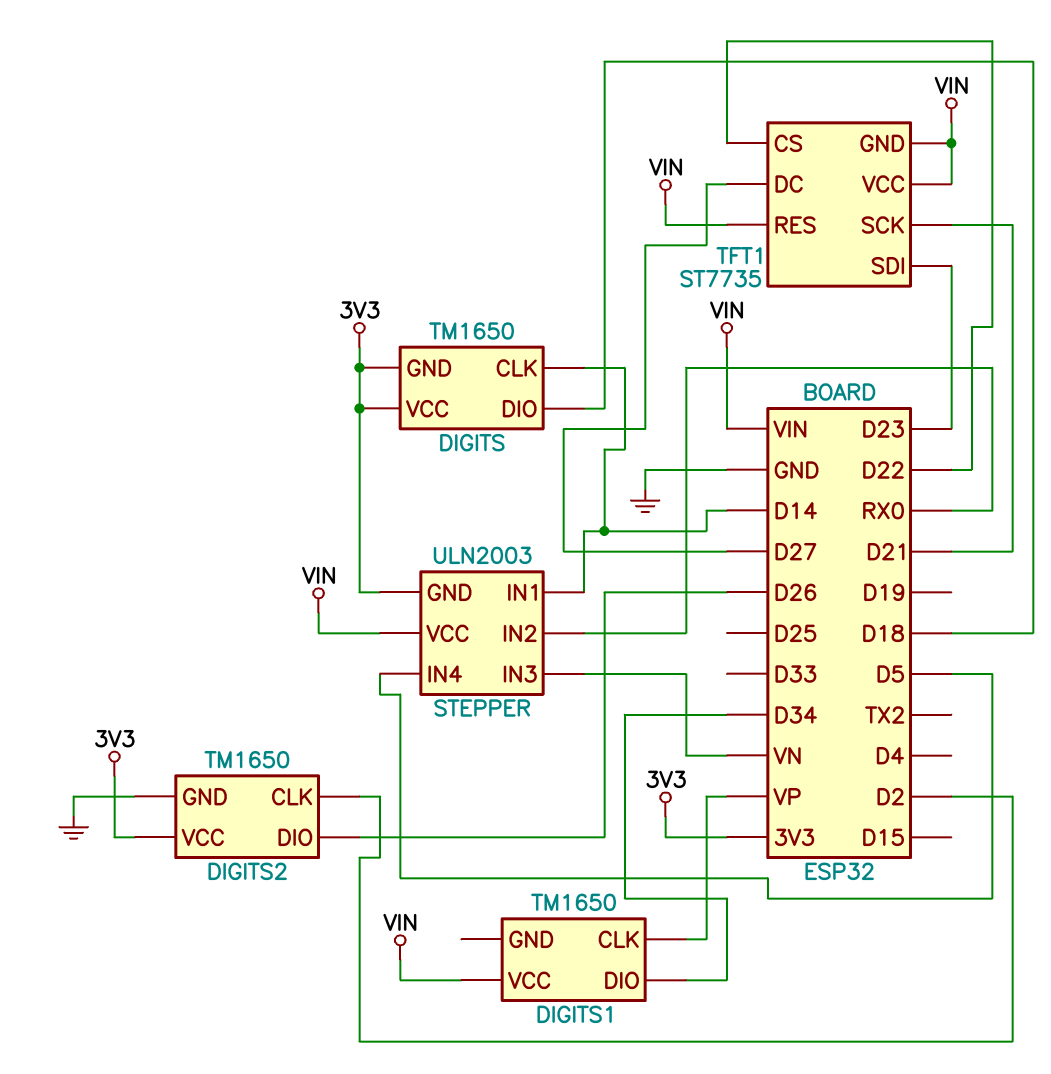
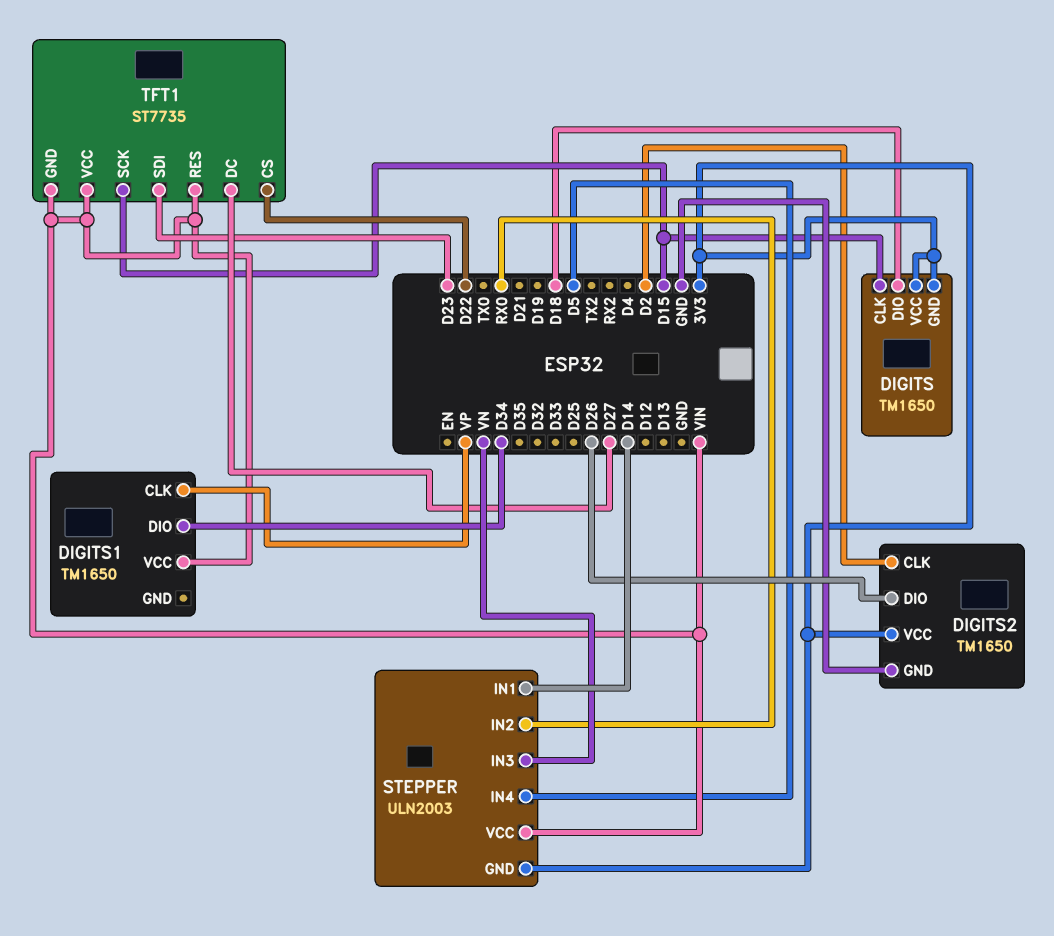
DIGITS pin CLK: D14 -> D15
TFT1 pin SCK: D21 -> D15

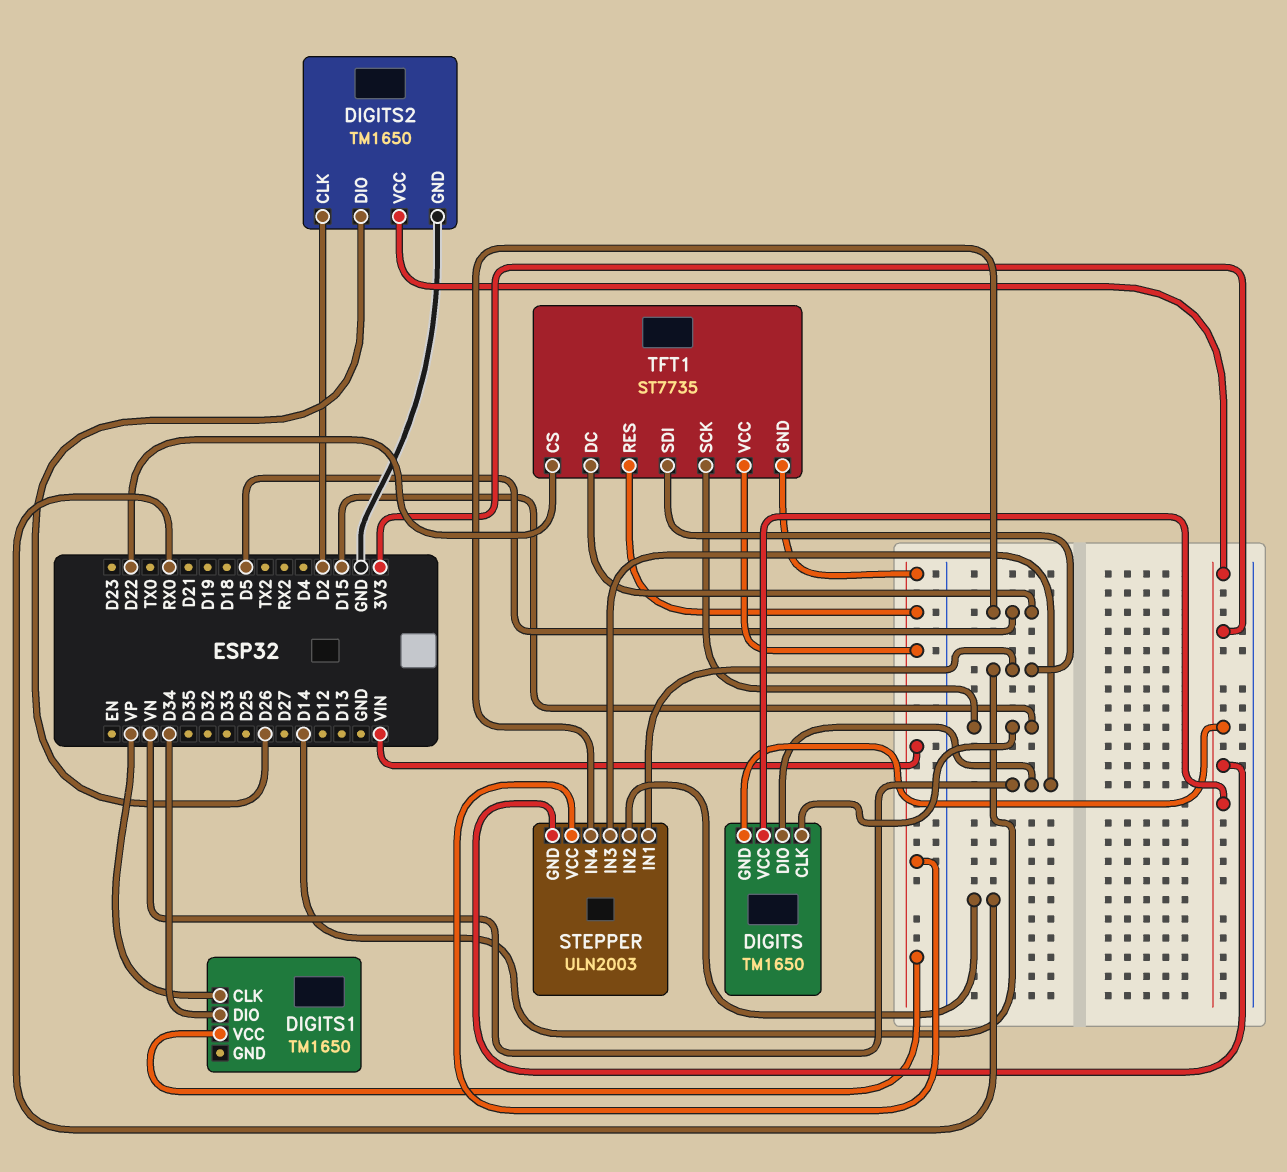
DIGITS pin DIO: D18 -> VN
TFT1 pin DC: D27 -> D5
TFT1 pin SDI: D23 -> D14

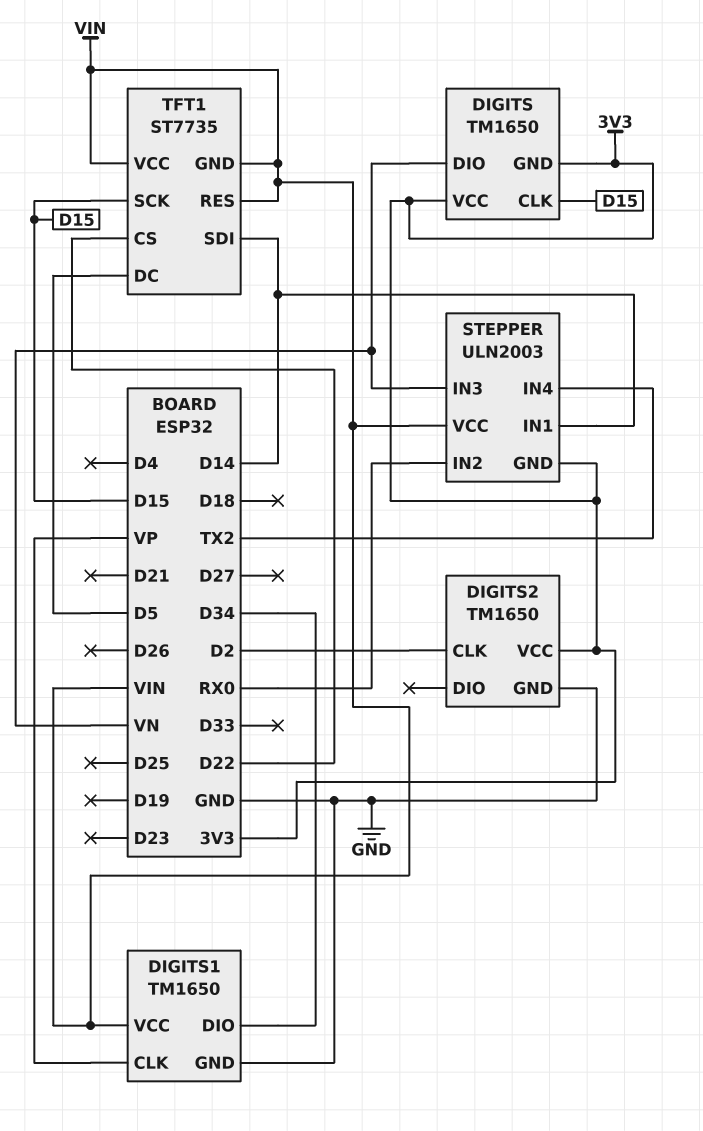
DIGITS1 pin GND: none -> GND
DIGITS2 pin DIO: D26 -> none
STEPPER pin IN4: D5 -> TX2

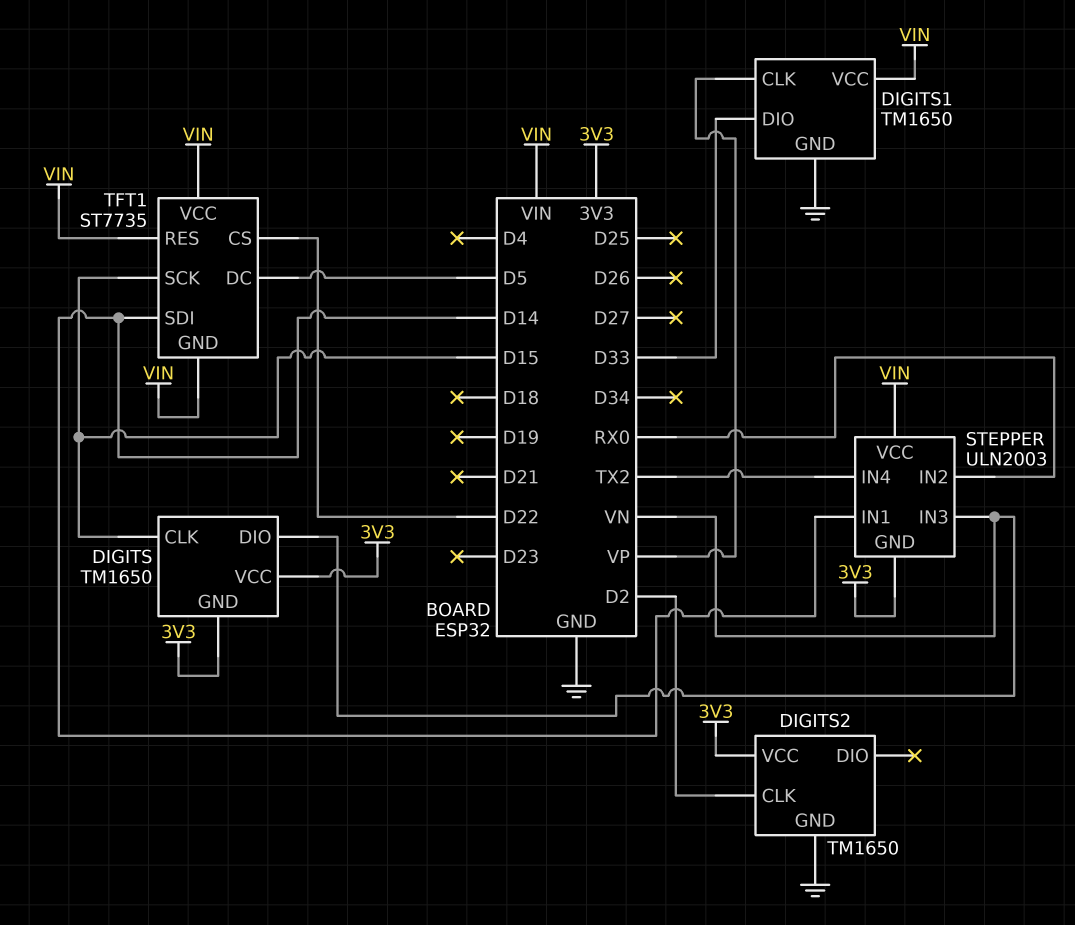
DIGITS1 pin DIO: D34 -> D33

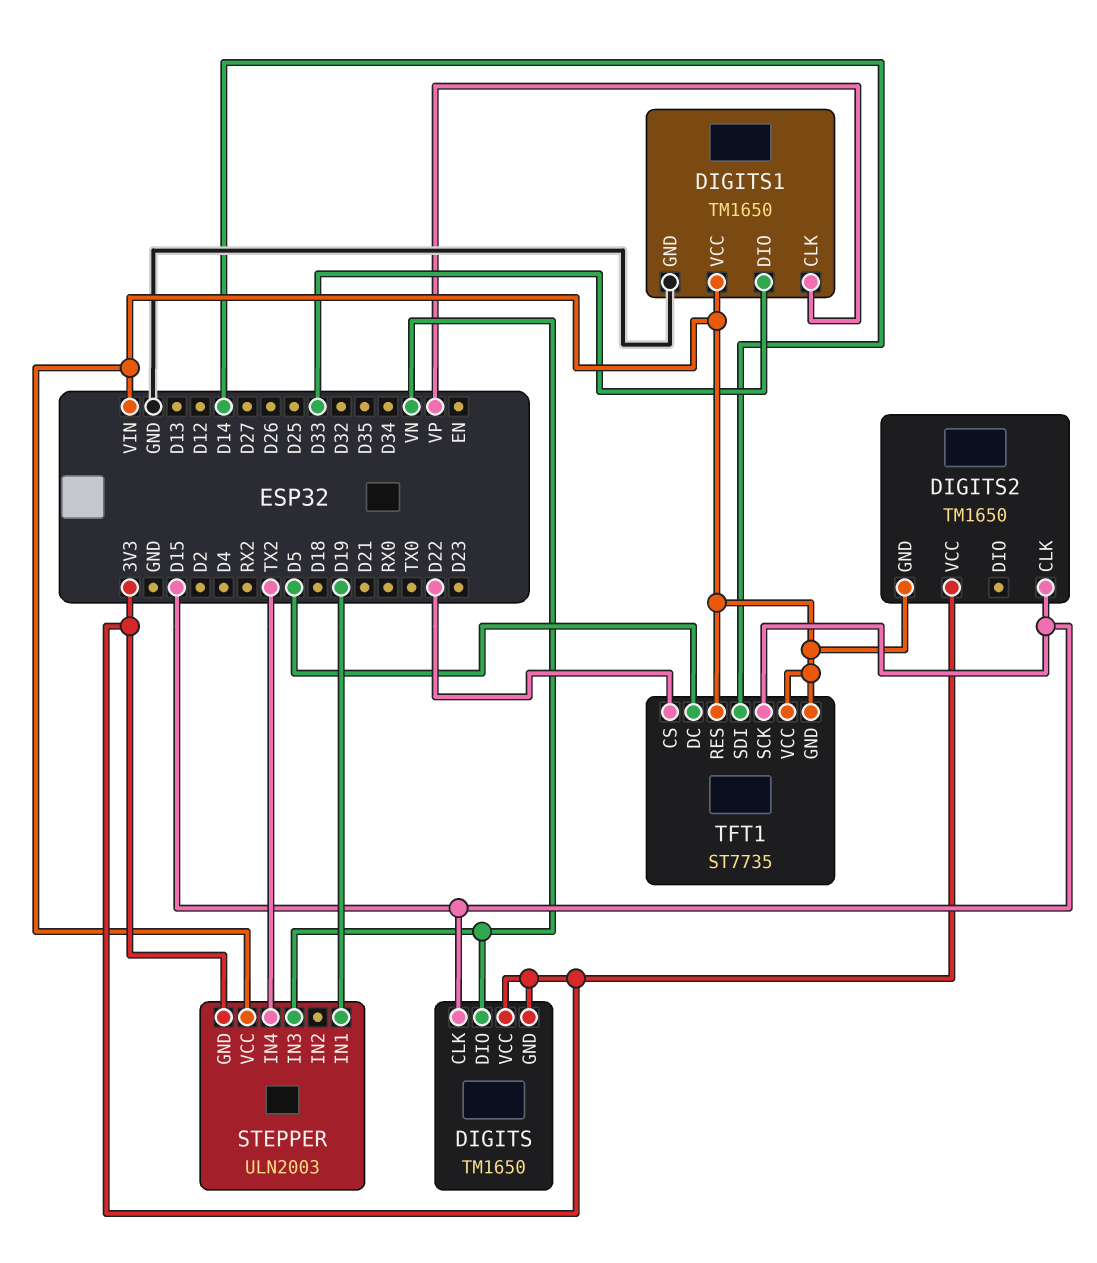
DIGITS2 pin CLK: D2 -> D15
DIGITS2 pin GND: GND -> VIN
STEPPER pin IN1: D14 -> D19
STEPPER pin IN2: RX0 -> none

